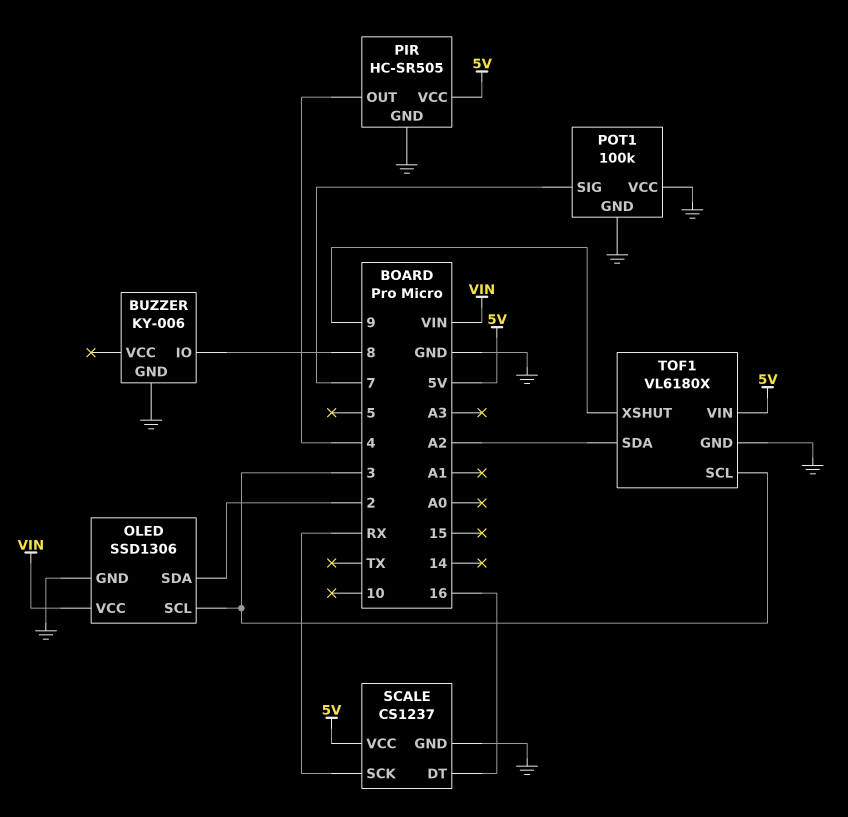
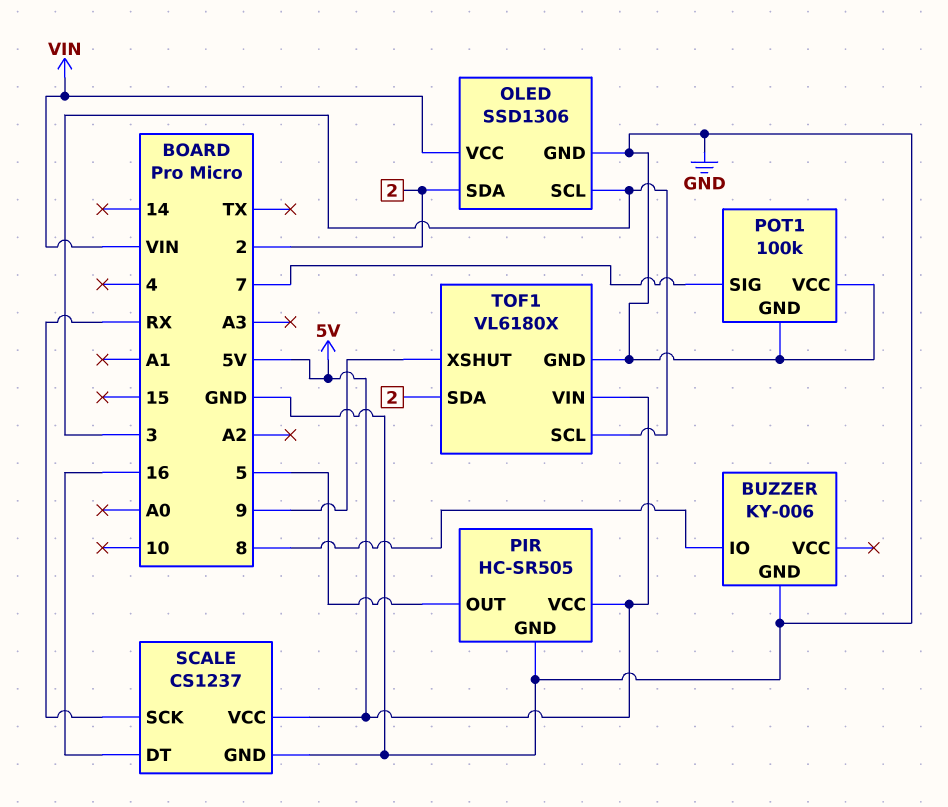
PIR pin OUT: 4 -> 5
TOF1 pin SDA: A2 -> 2

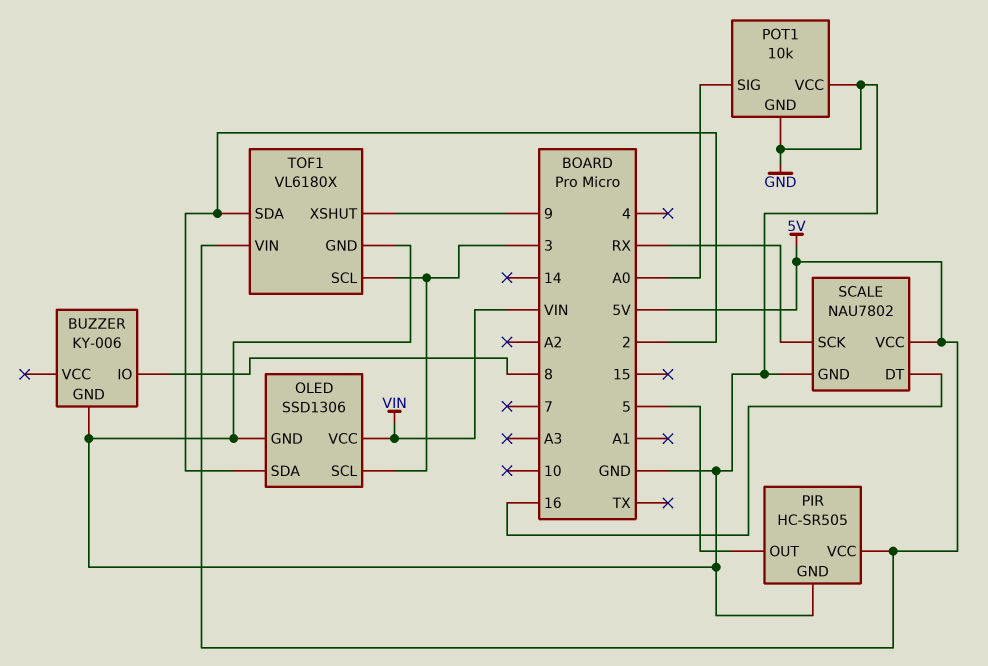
POT1: 100k -> 10k
POT1 pin SIG: 7 -> A0
SCALE: CS1237 -> NAU7802

